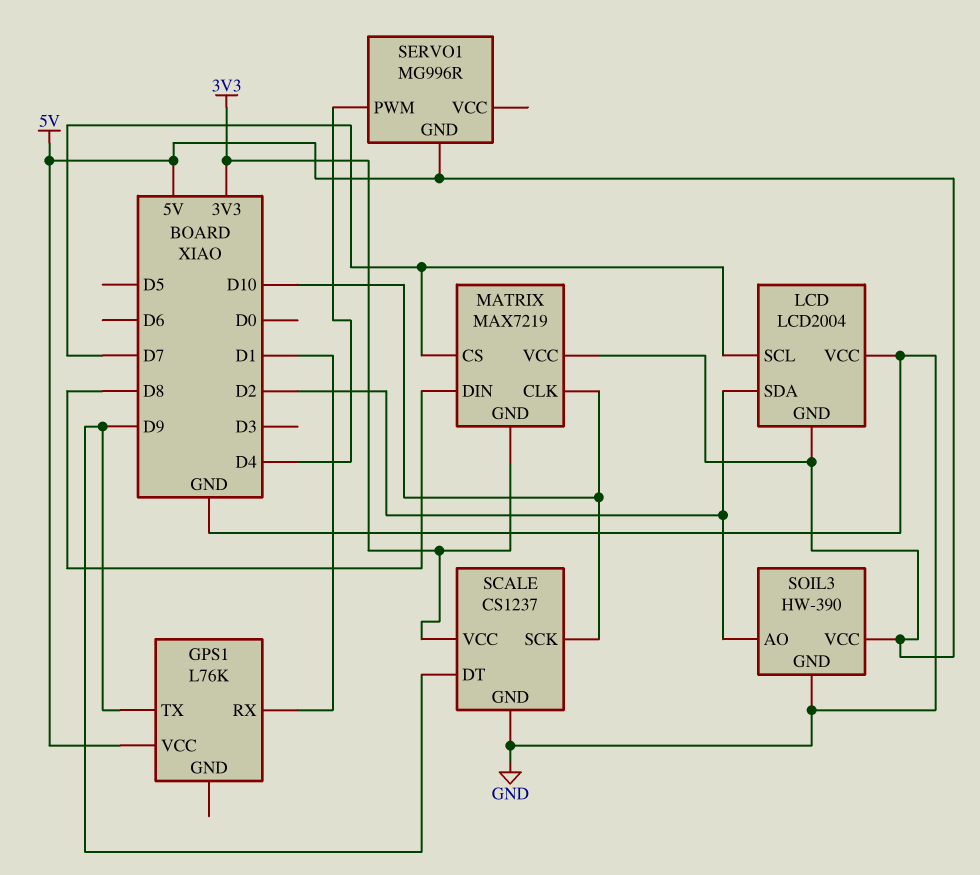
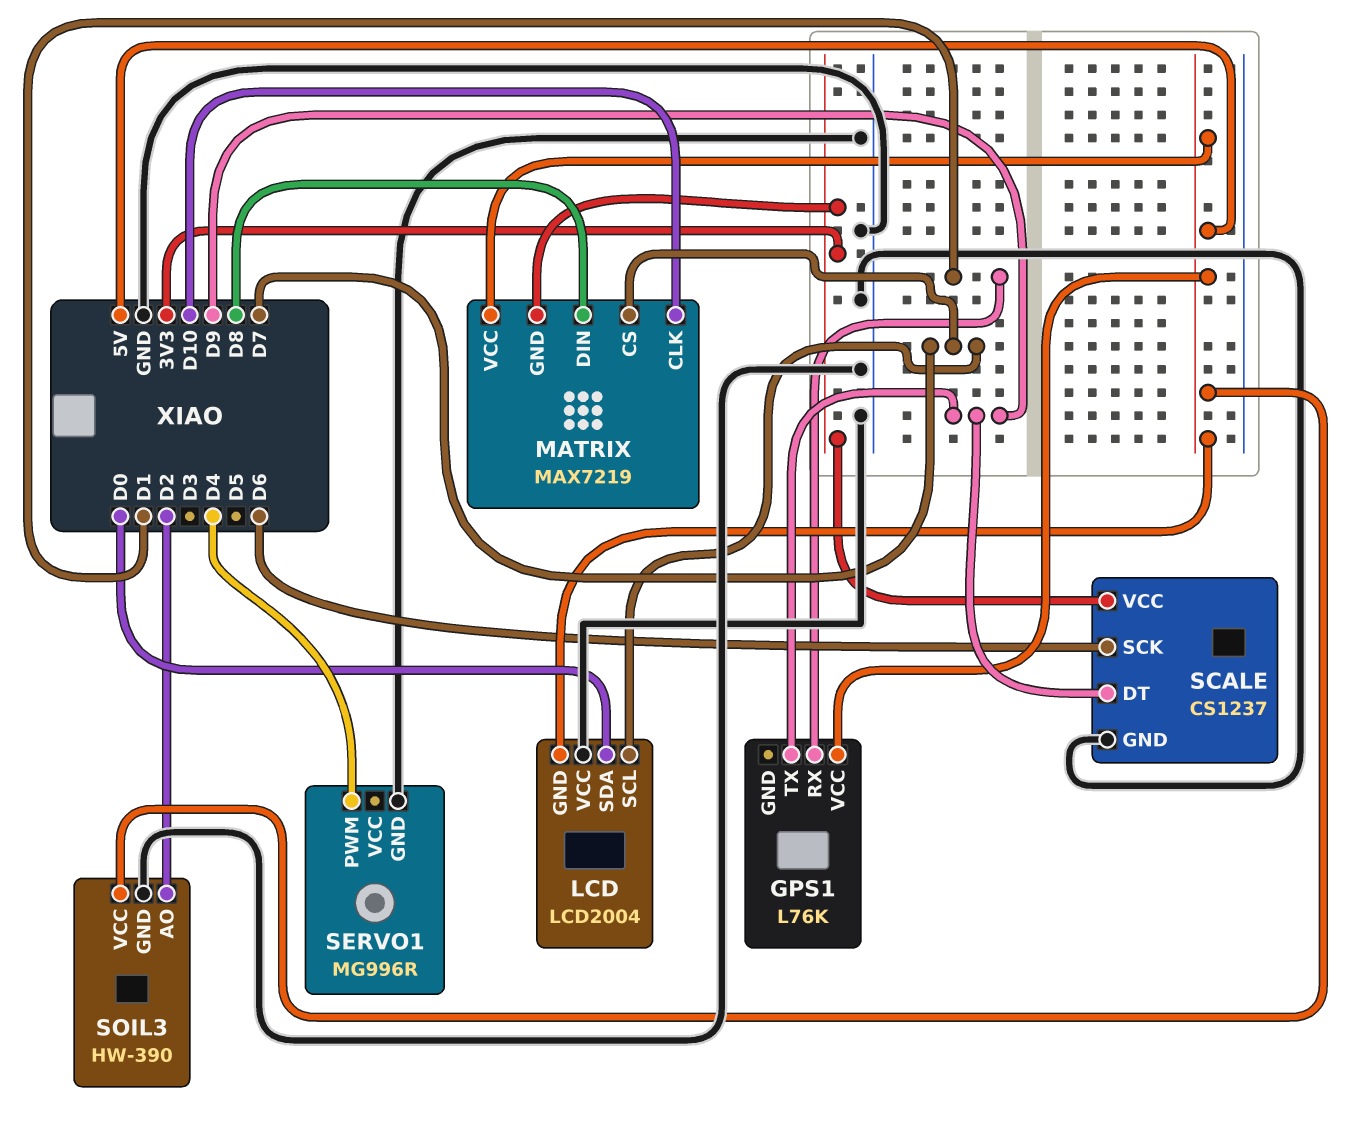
LCD pin SDA: D2 -> D0
SCALE pin SCK: D10 -> D6
SERVO1 pin GND: 5V -> GND

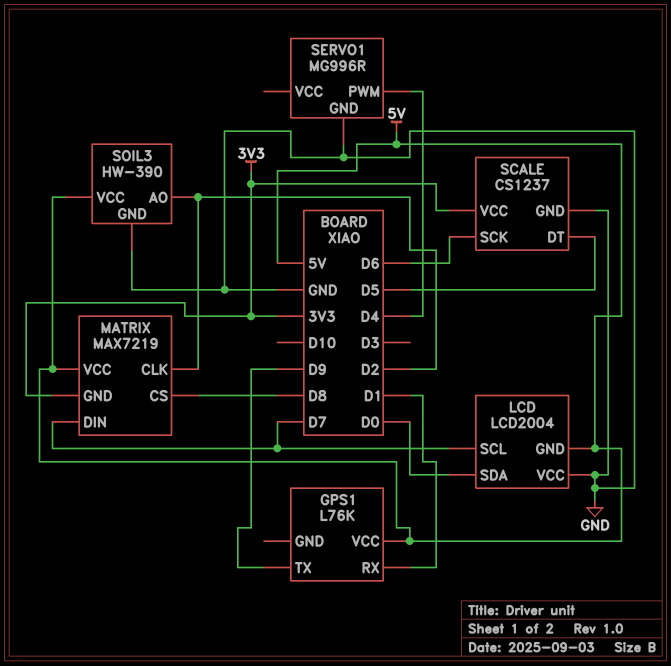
MATRIX pin CLK: D10 -> D2
MATRIX pin CS: D7 -> D8
MATRIX pin DIN: D8 -> D7
SCALE pin DT: D9 -> D5

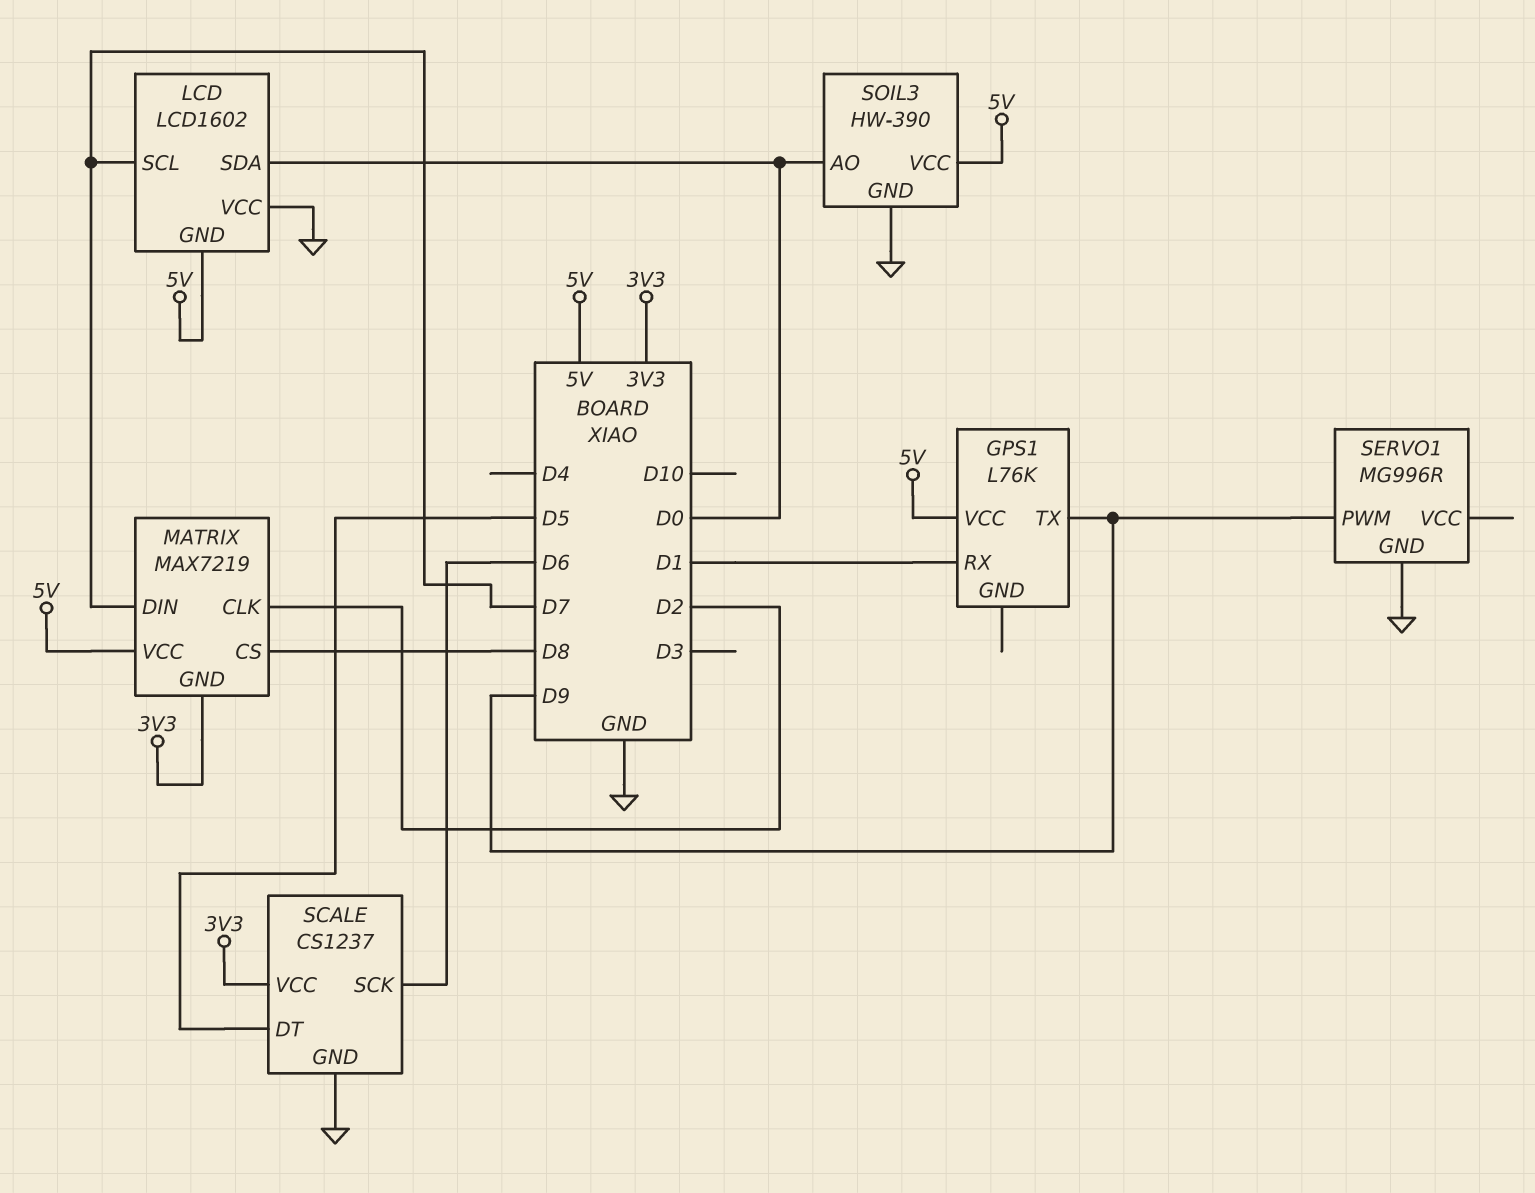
LCD: LCD2004 -> LCD1602
SERVO1 pin PWM: D4 -> D9
SOIL3 pin AO: D2 -> D0

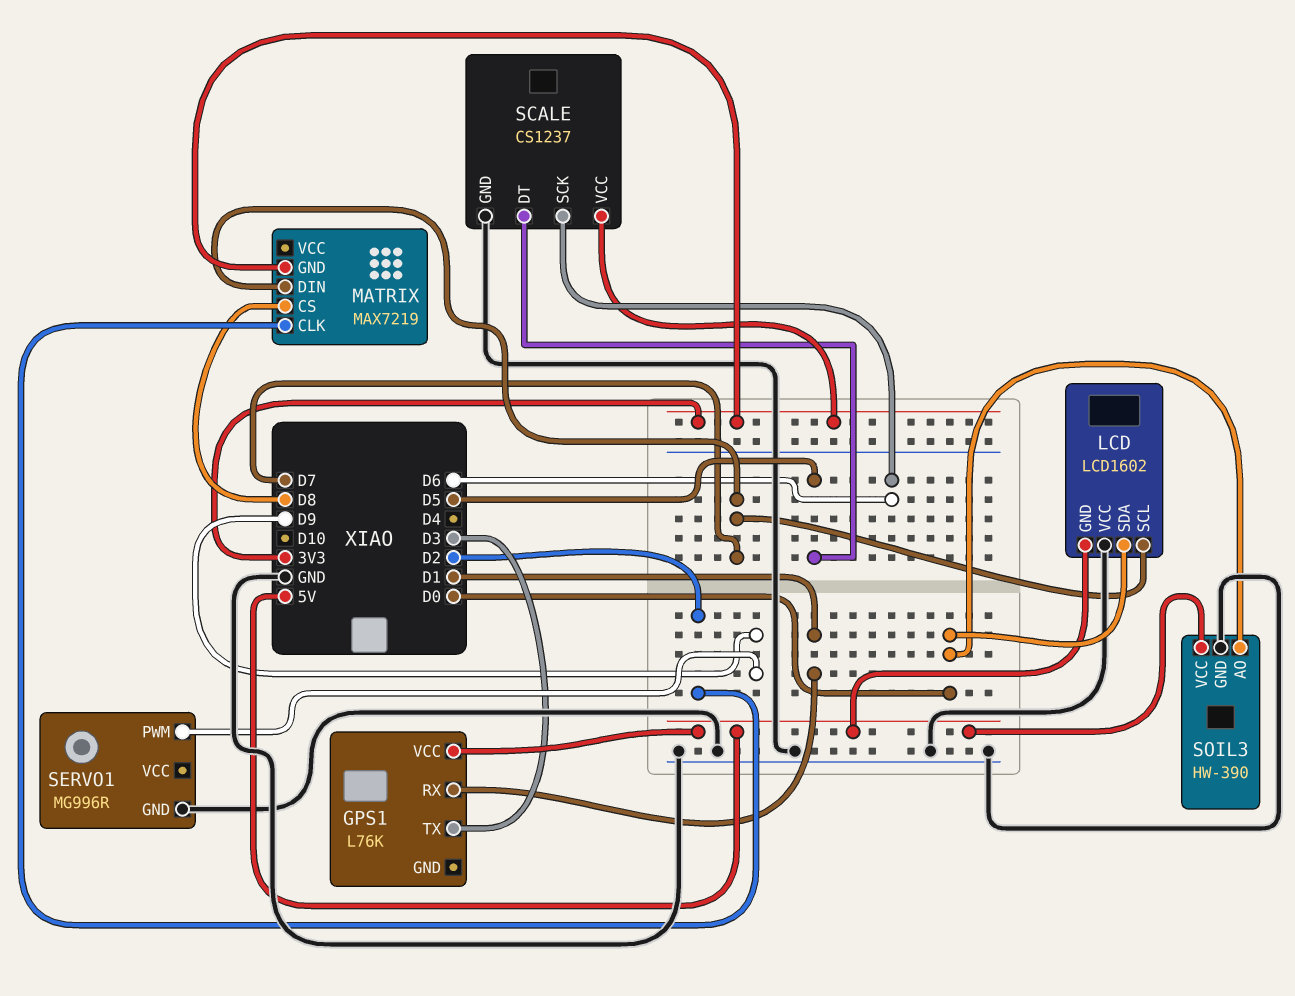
GPS1 pin TX: D9 -> D3
MATRIX pin VCC: 5V -> none

